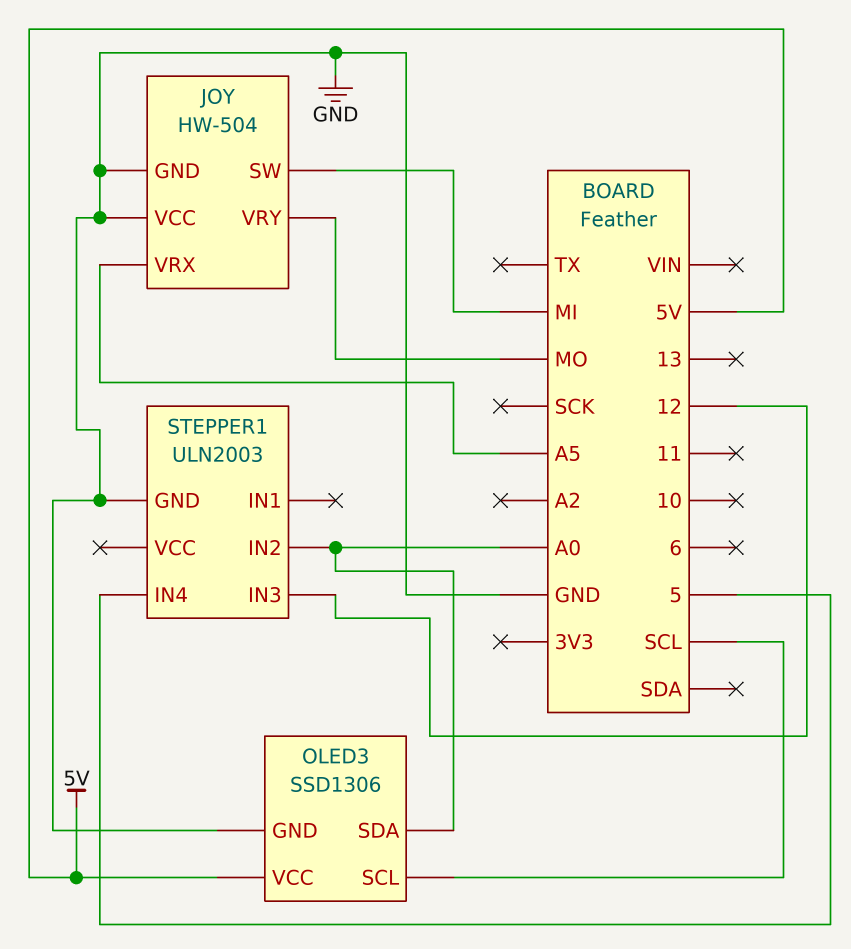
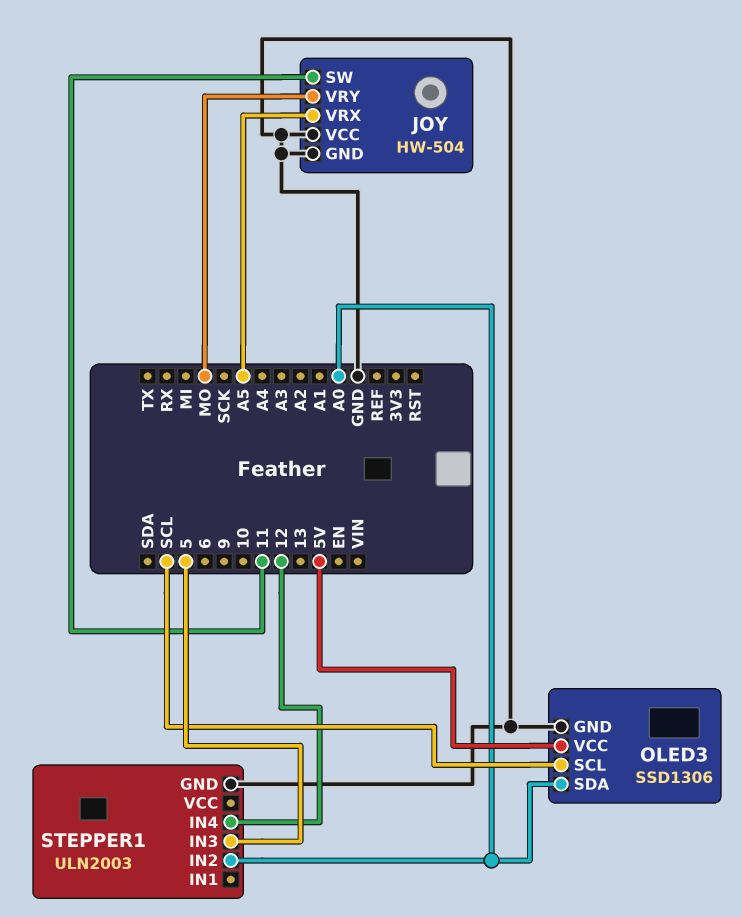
JOY pin SW: MI -> 11
STEPPER1 pin IN3: 12 -> 5
STEPPER1 pin IN4: 5 -> 12

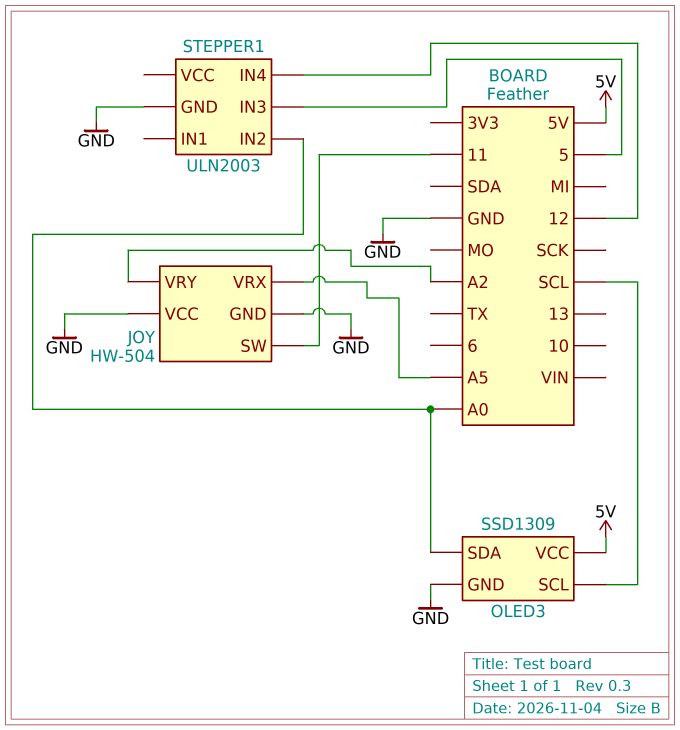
JOY pin VRY: MO -> A2
OLED3: SSD1306 -> SSD1309

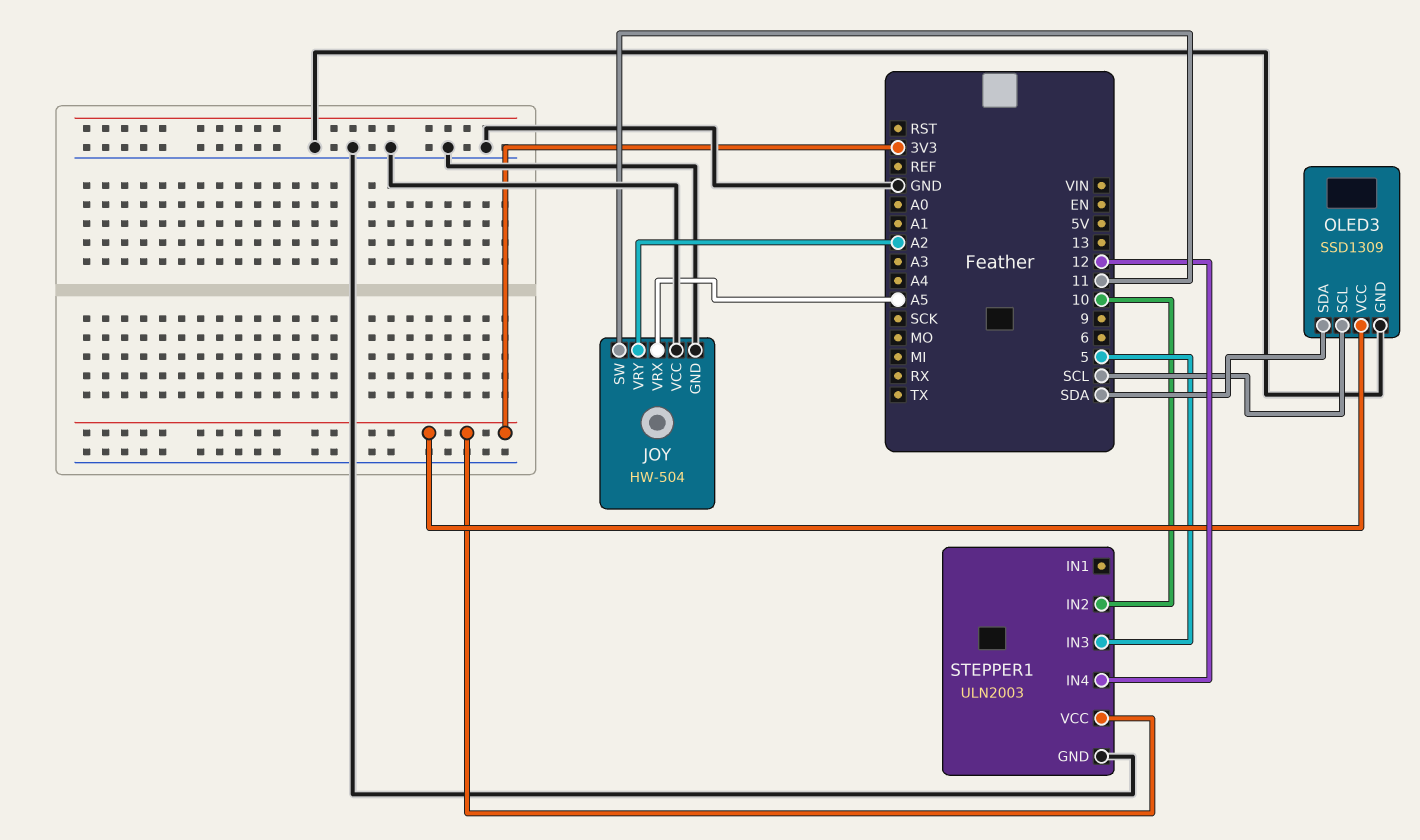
OLED3 pin SDA: A0 -> SDA
OLED3 pin VCC: 5V -> 3V3
STEPPER1 pin IN2: A0 -> 10
STEPPER1 pin VCC: none -> 3V3

